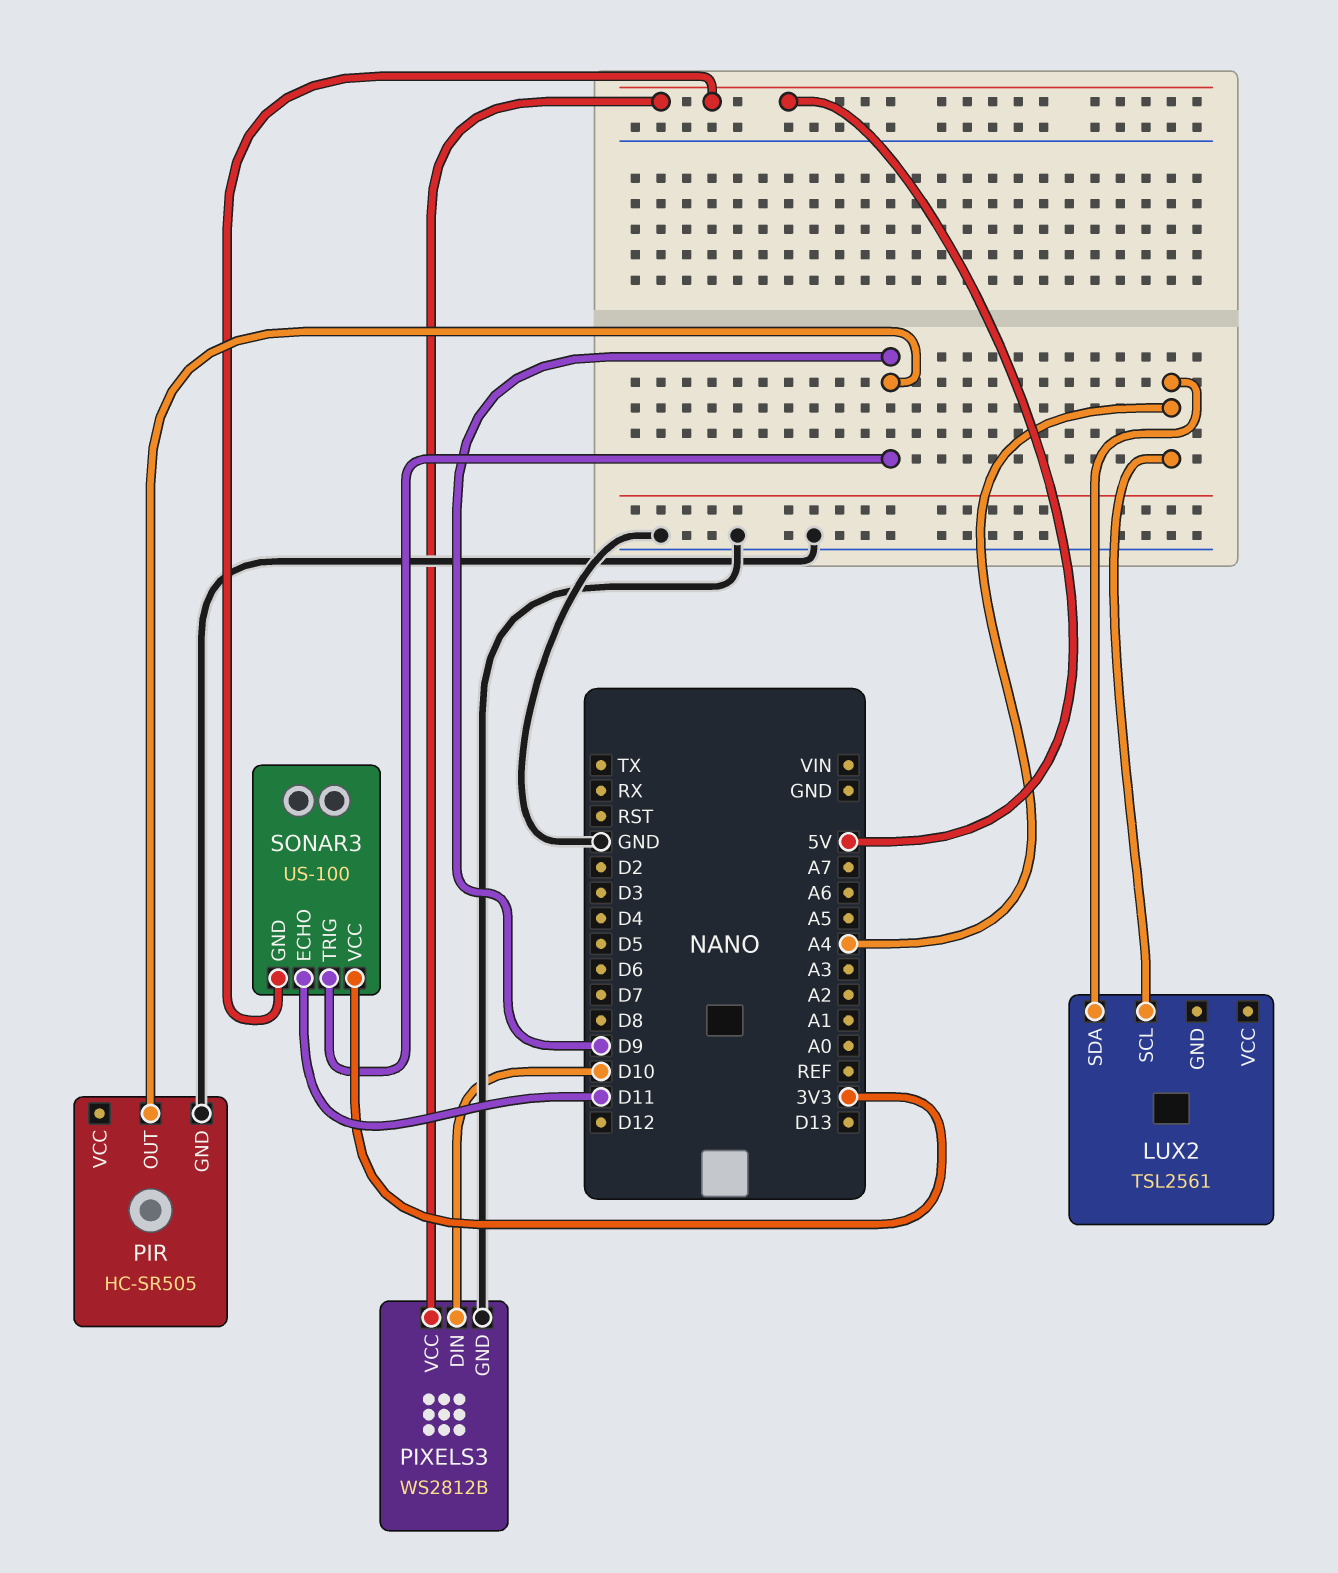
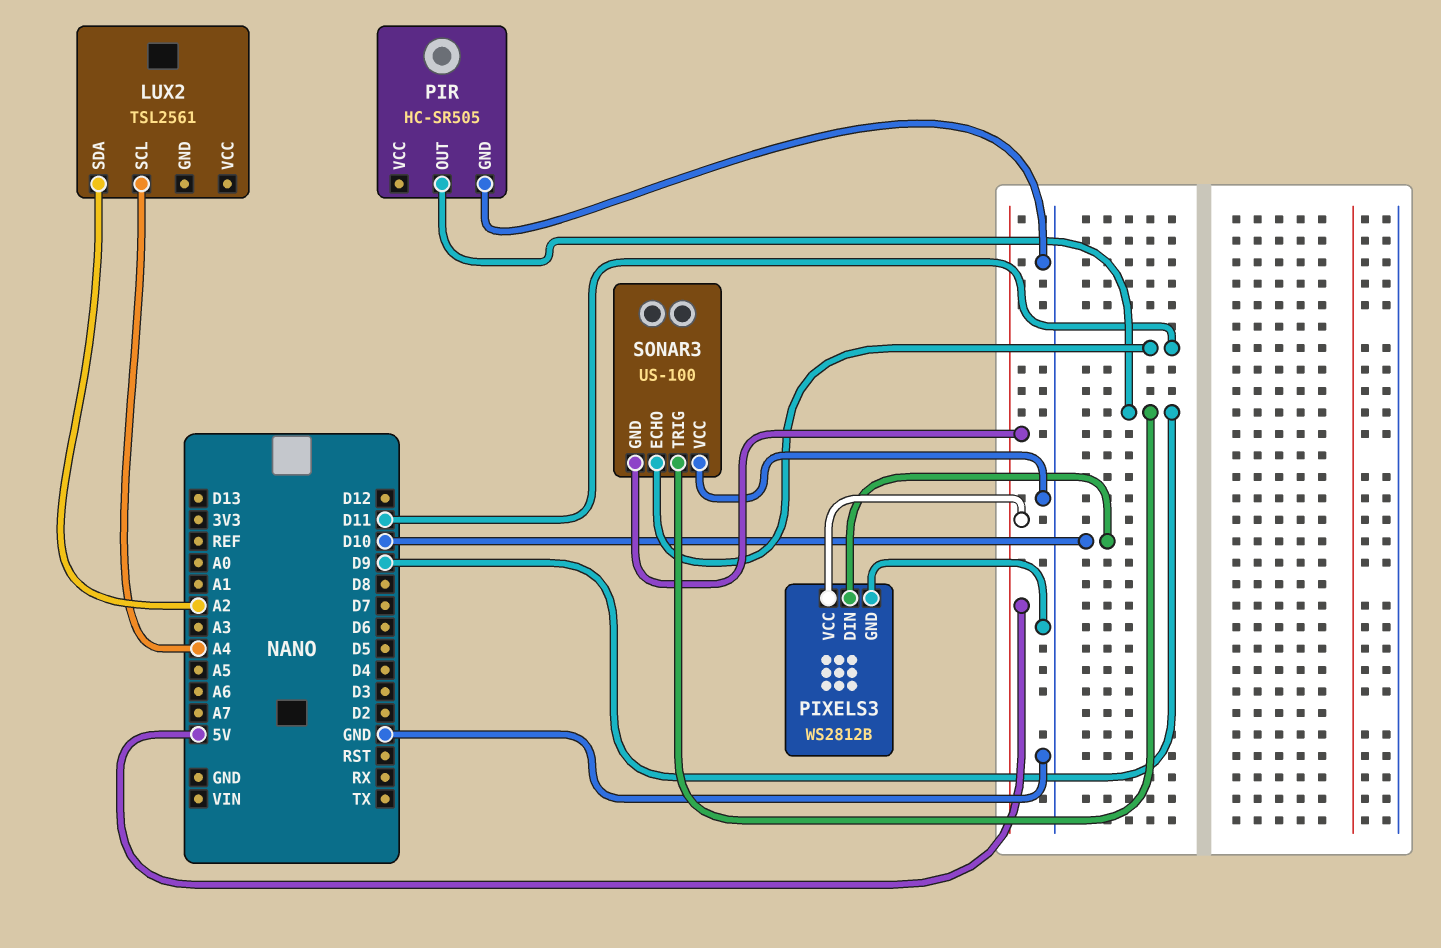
LUX2 pin SDA: A4 -> A2
SONAR3 pin VCC: 3V3 -> GND

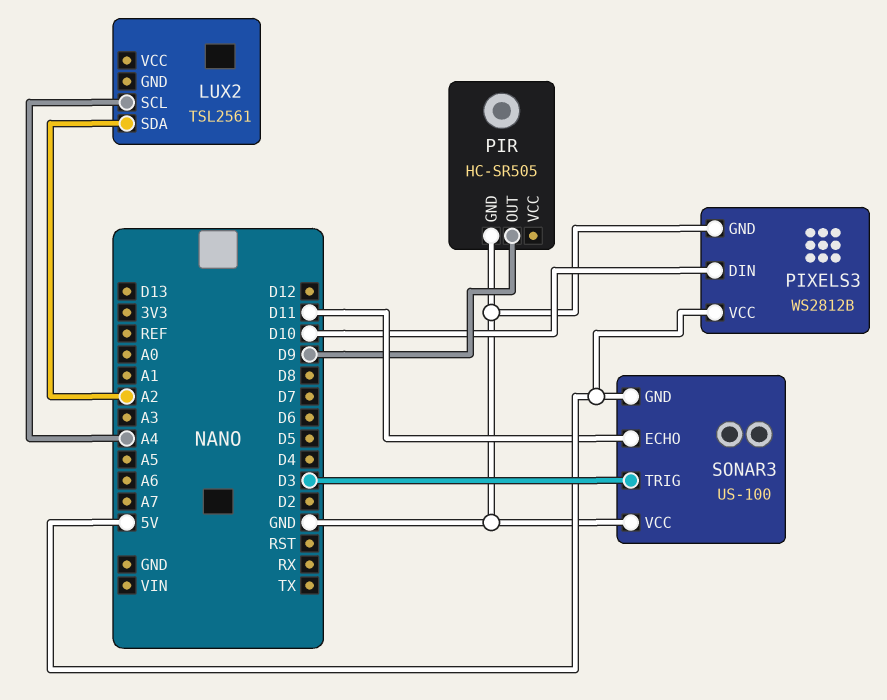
SONAR3 pin TRIG: D9 -> D3

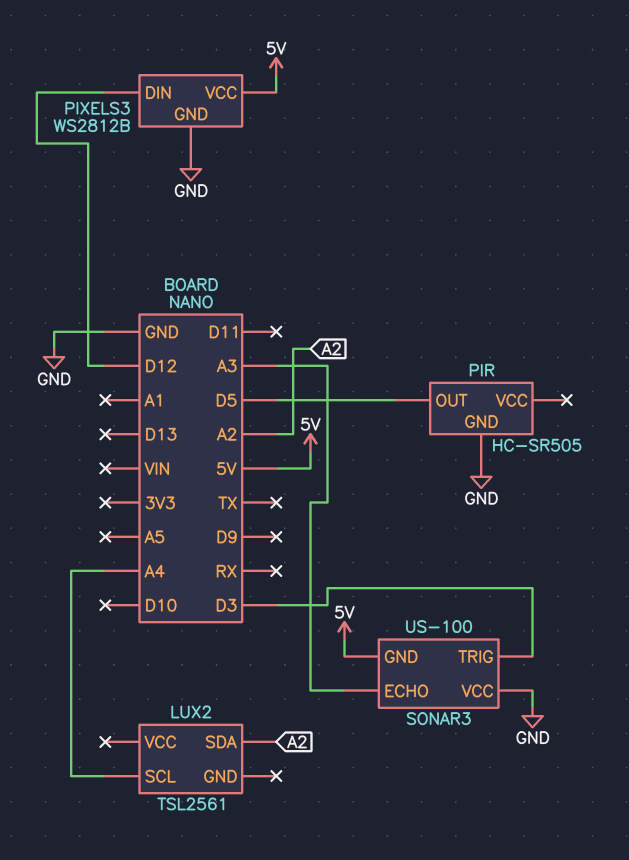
PIR pin OUT: D9 -> D5
PIXELS3 pin DIN: D10 -> D12
SONAR3 pin ECHO: D11 -> A3

